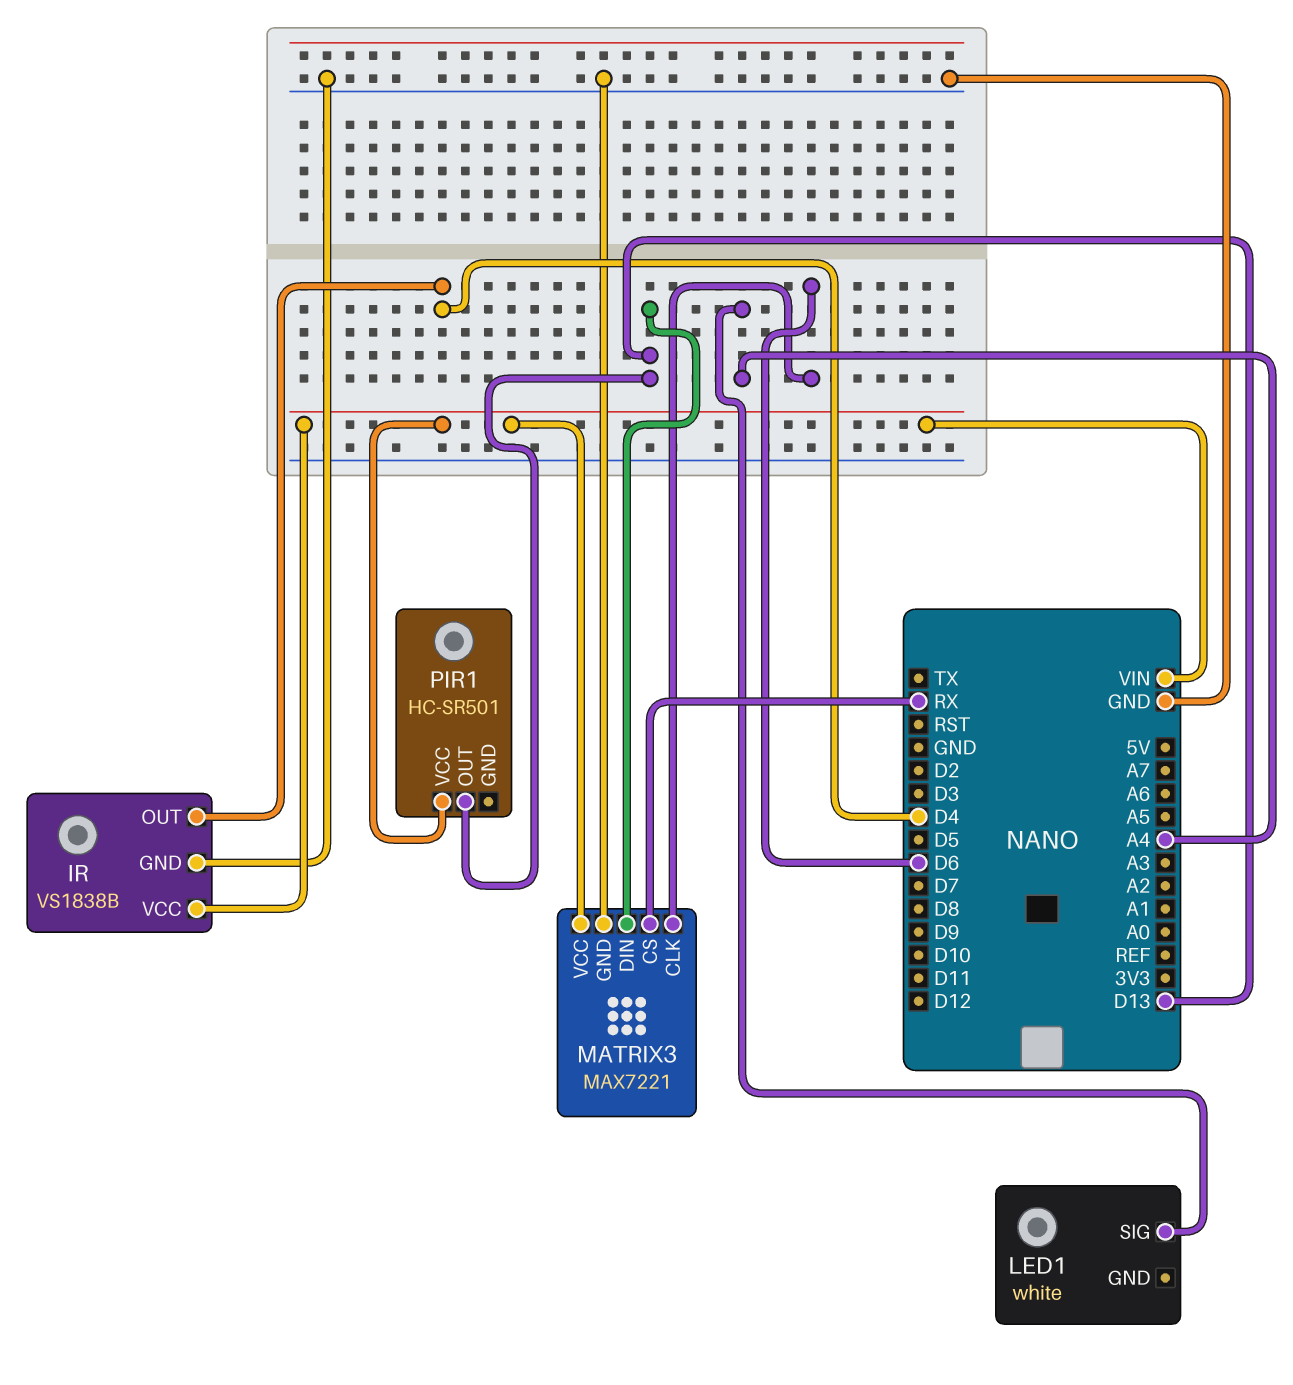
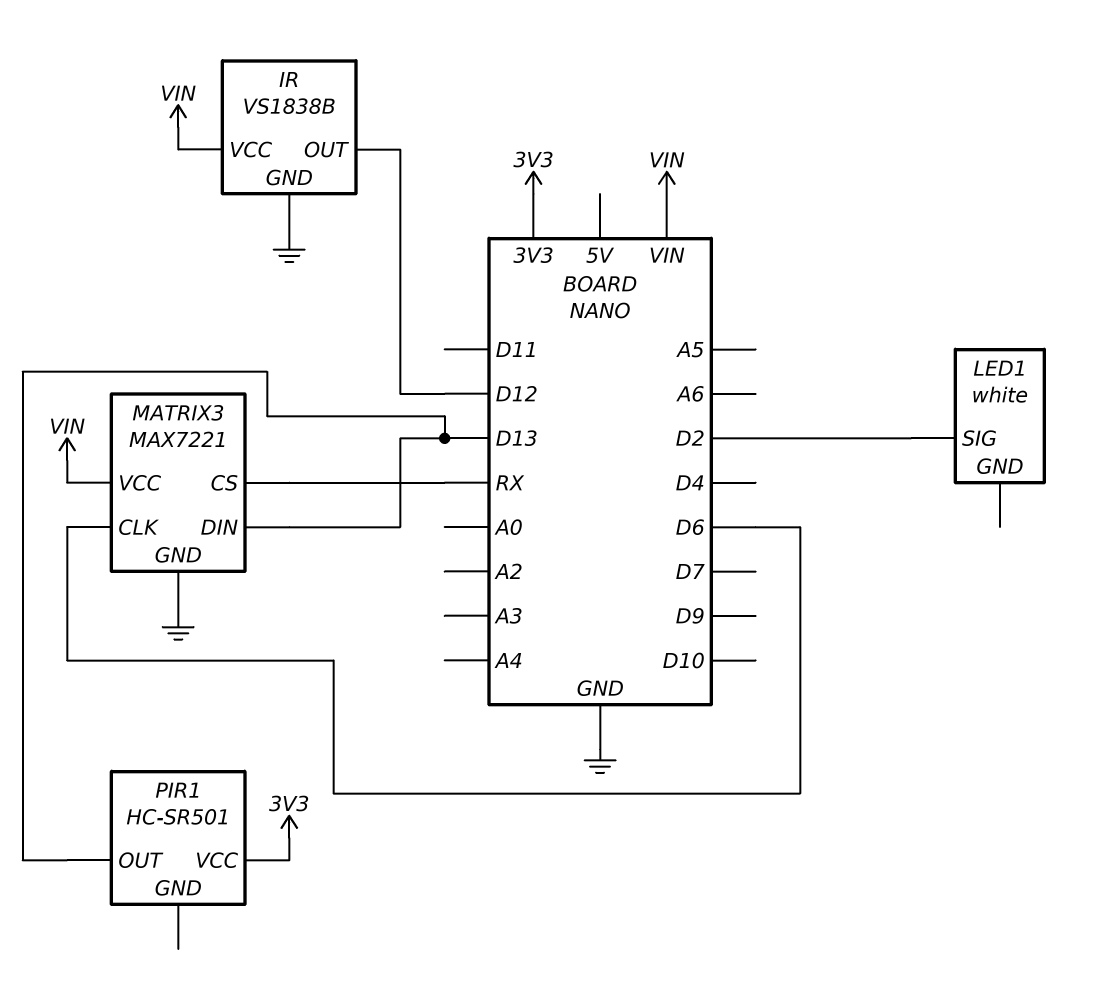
IR pin OUT: D4 -> D12
LED1 pin SIG: A4 -> D2
PIR1 pin VCC: VIN -> 3V3

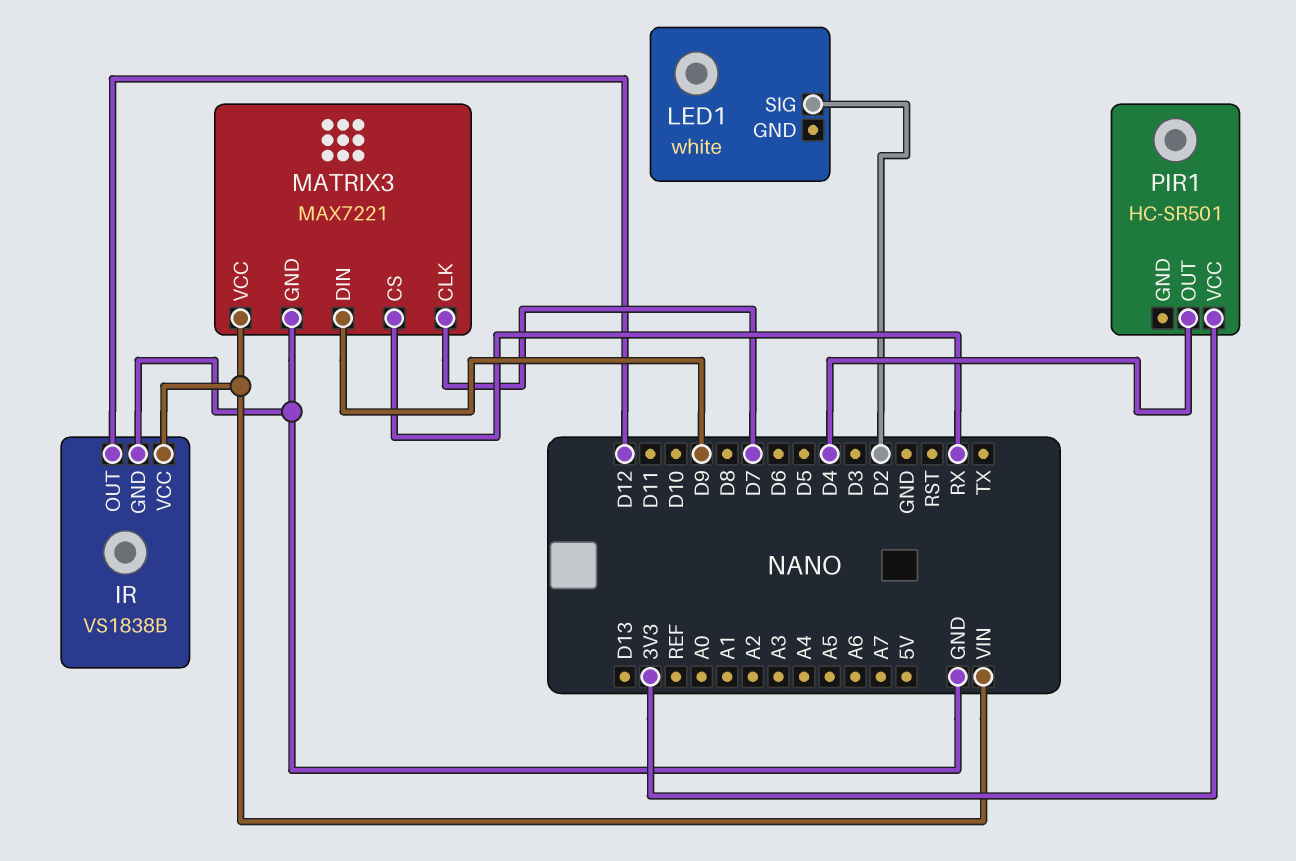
MATRIX3 pin CLK: D6 -> D7
MATRIX3 pin DIN: D13 -> D9
PIR1 pin OUT: D13 -> D4

